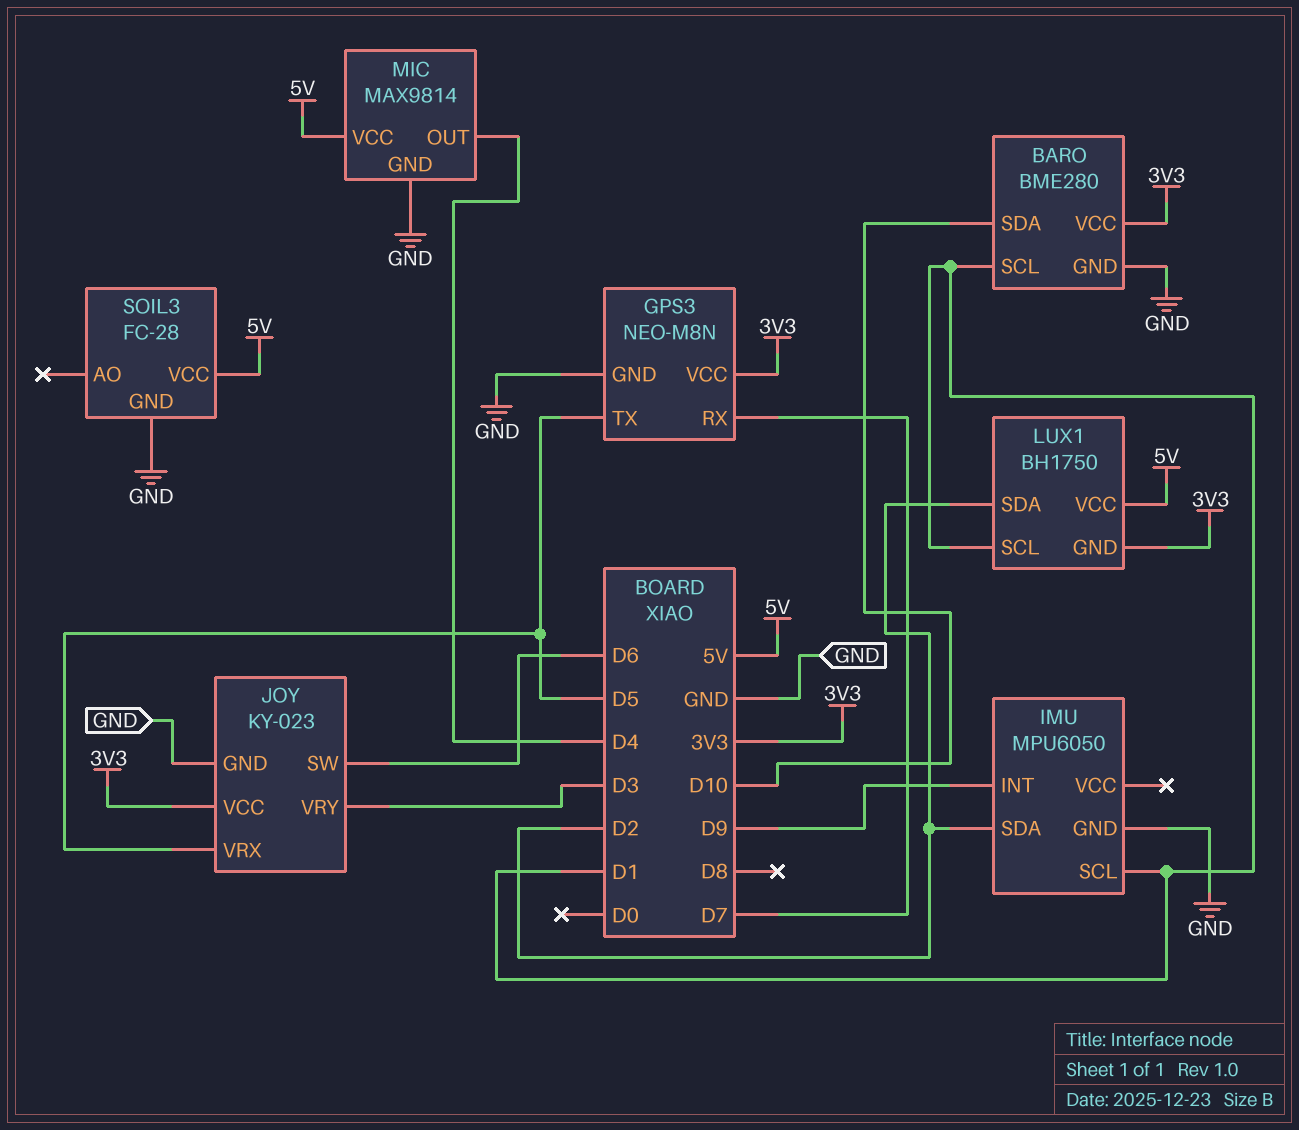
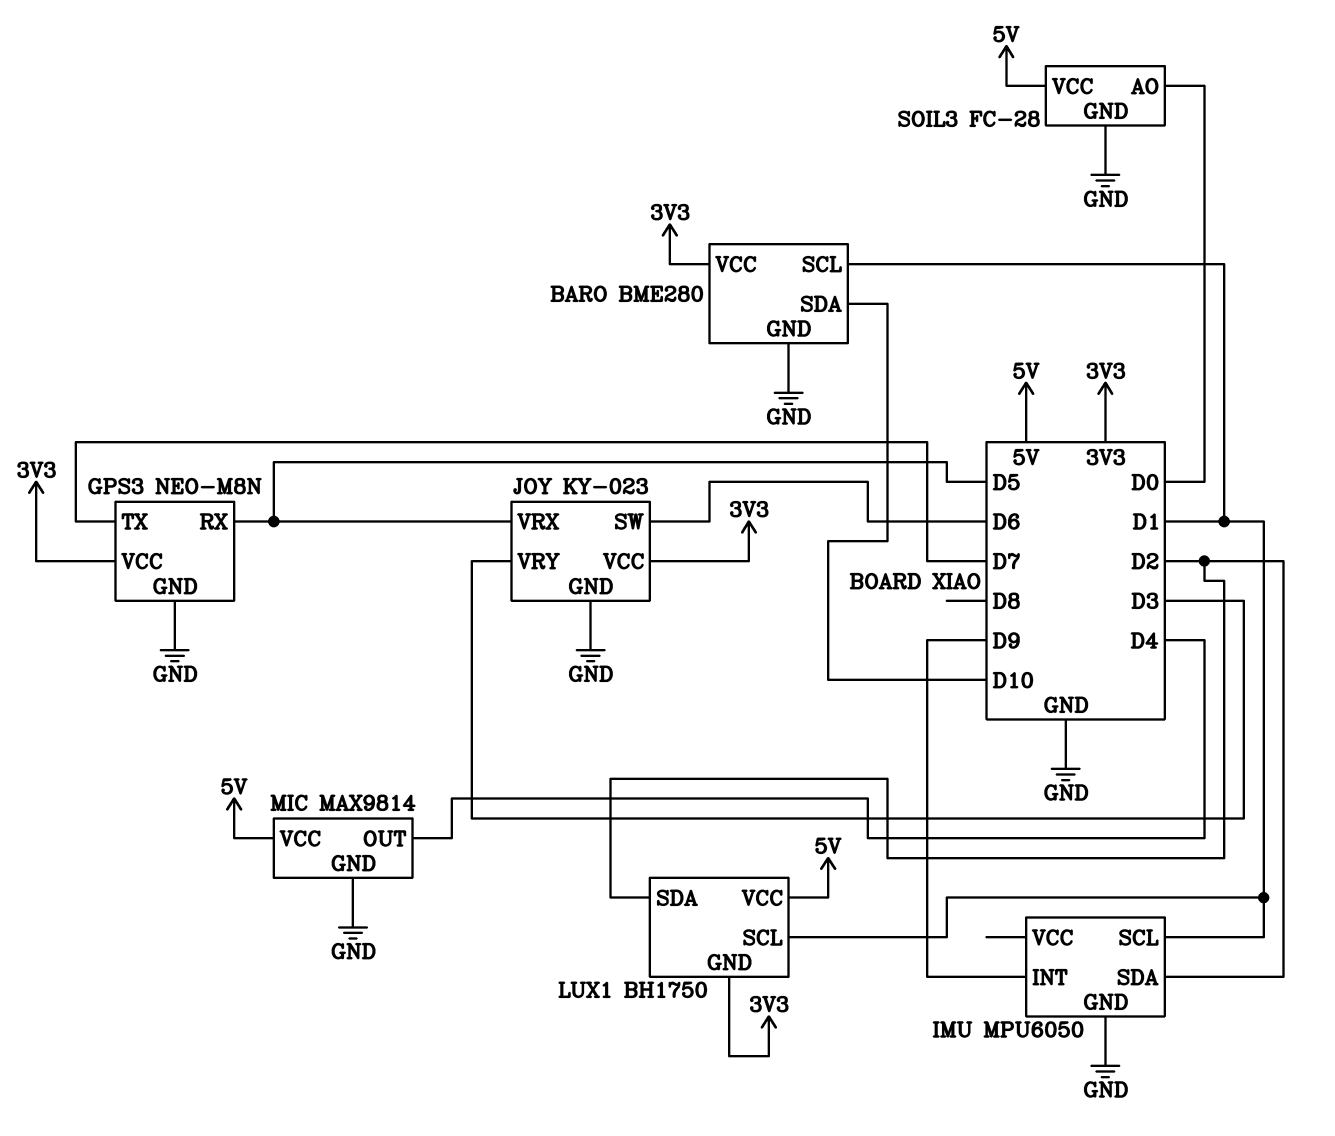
GPS3 pin RX: D7 -> D5
GPS3 pin TX: D5 -> D7
SOIL3 pin AO: none -> D0

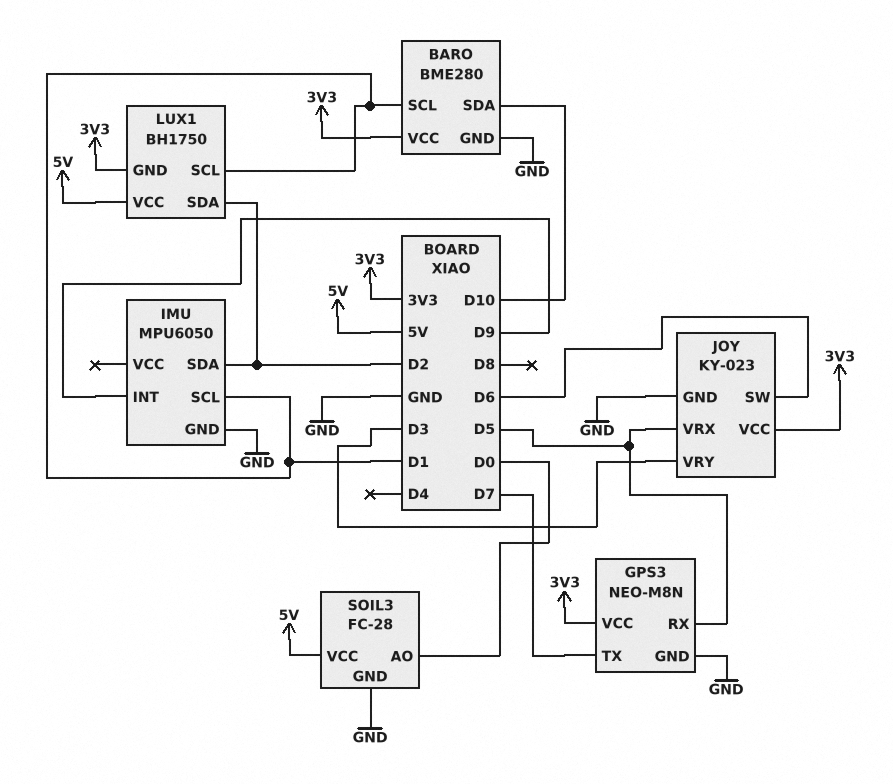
MIC: MAX9814 -> none
MIC pin GND: GND -> none
MIC pin OUT: D4 -> none
MIC pin VCC: 5V -> none

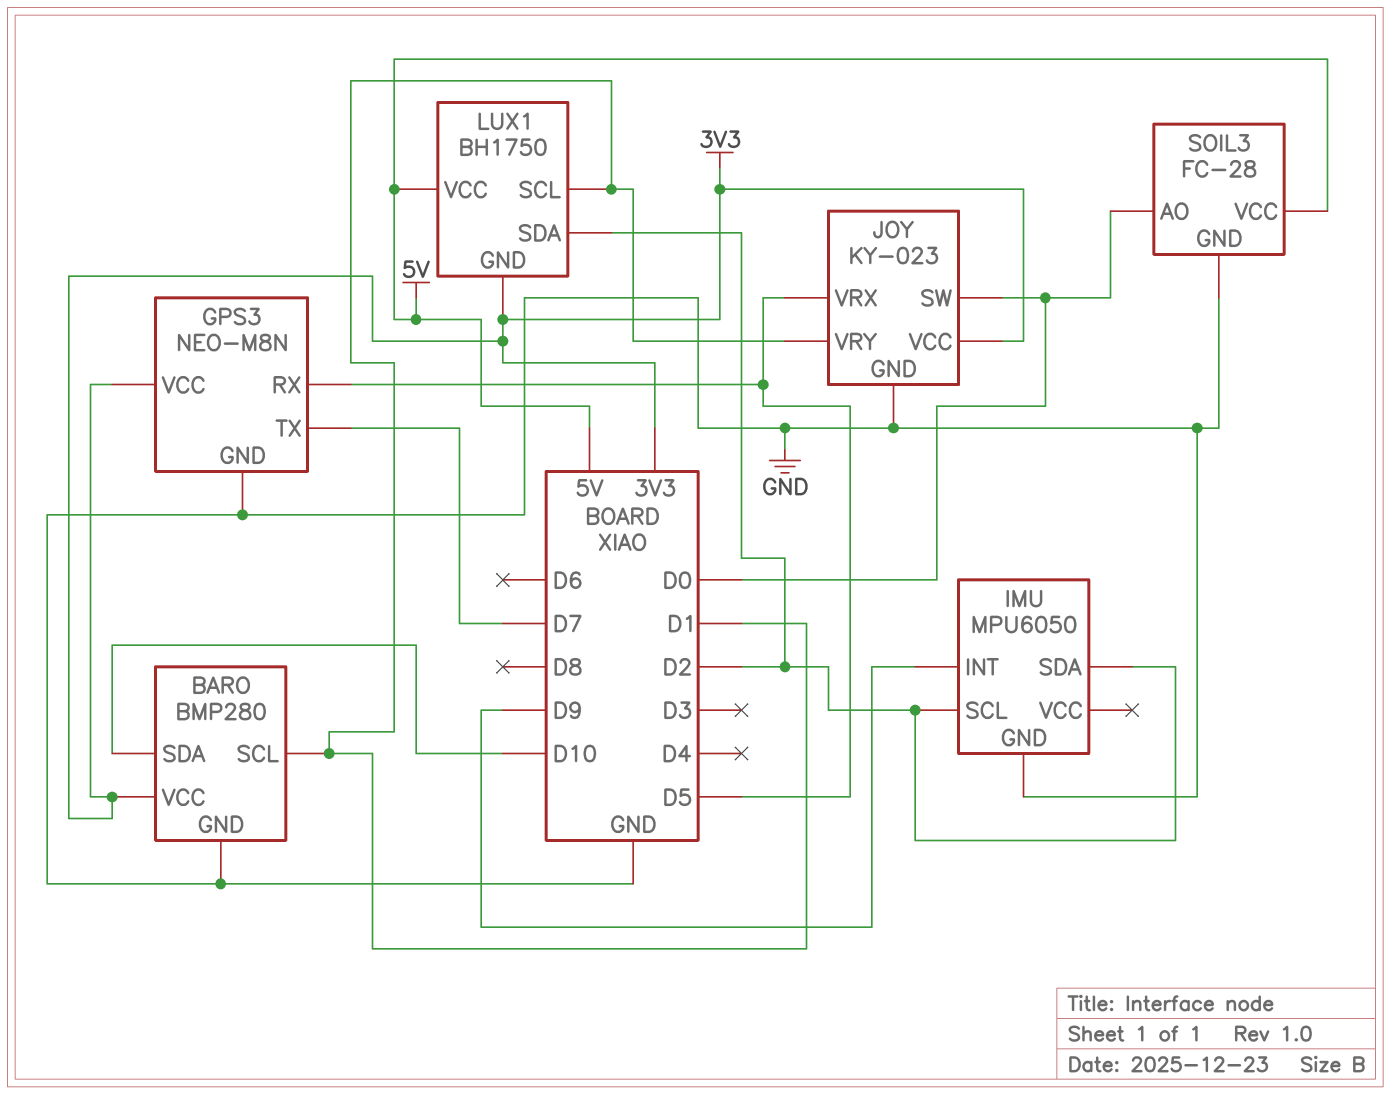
BARO: BME280 -> BMP280
IMU pin SCL: D1 -> D2
JOY pin SW: D6 -> D0
JOY pin VRY: D3 -> D1

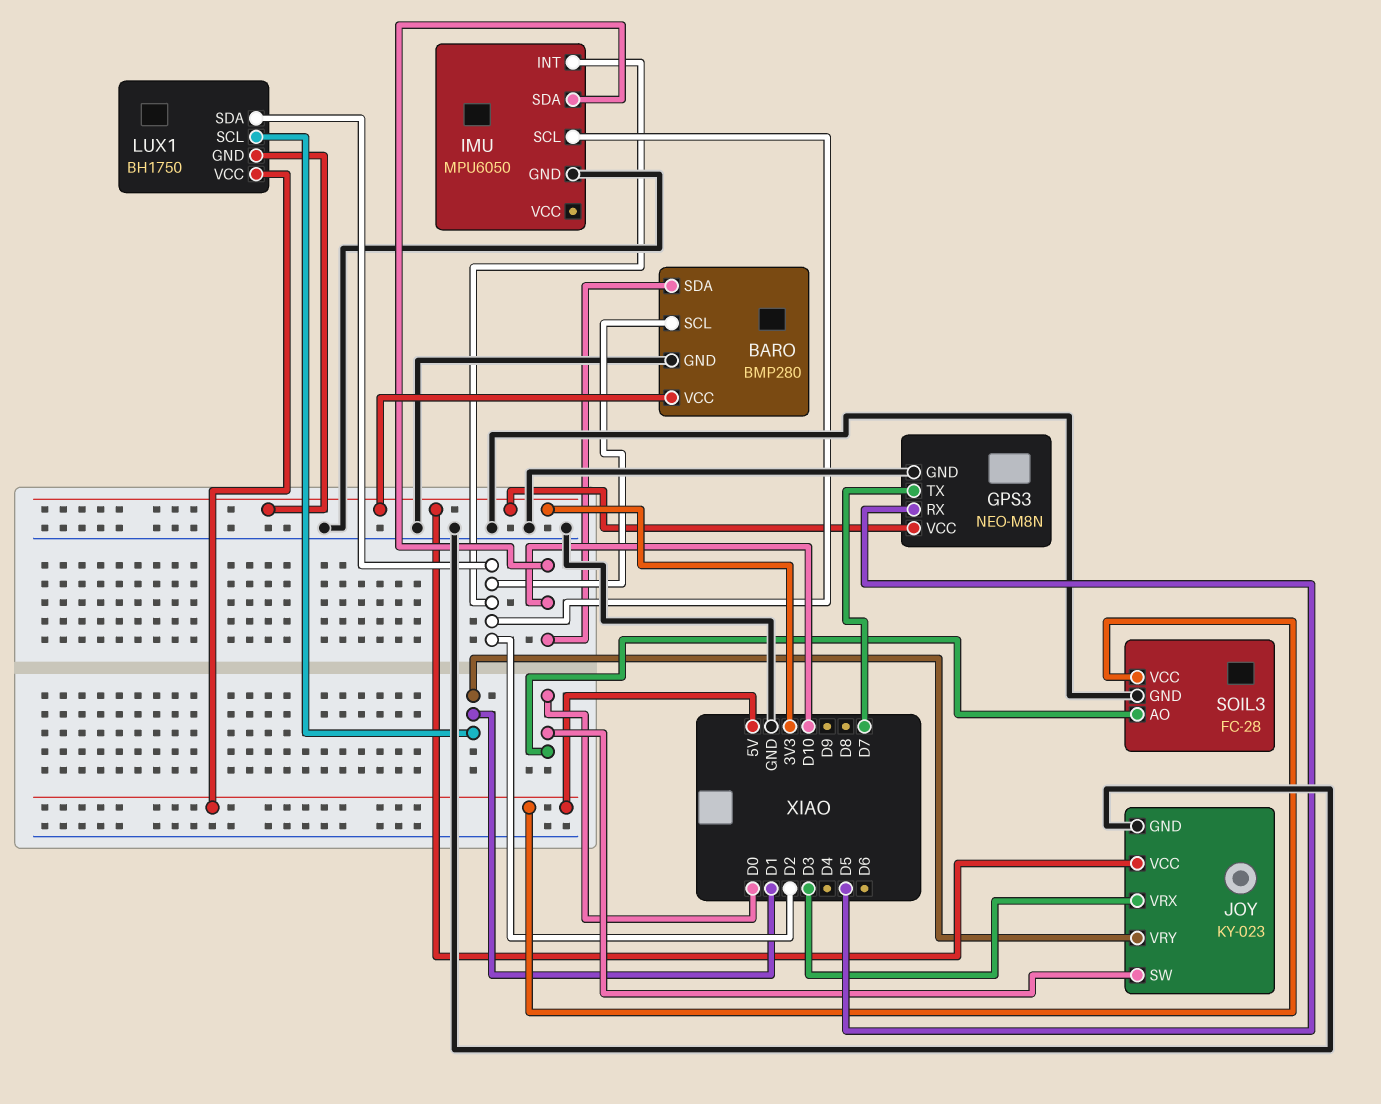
BARO pin SCL: D1 -> D2
IMU pin INT: D9 -> D2
IMU pin SDA: D2 -> D10
JOY pin VRX: D5 -> D3

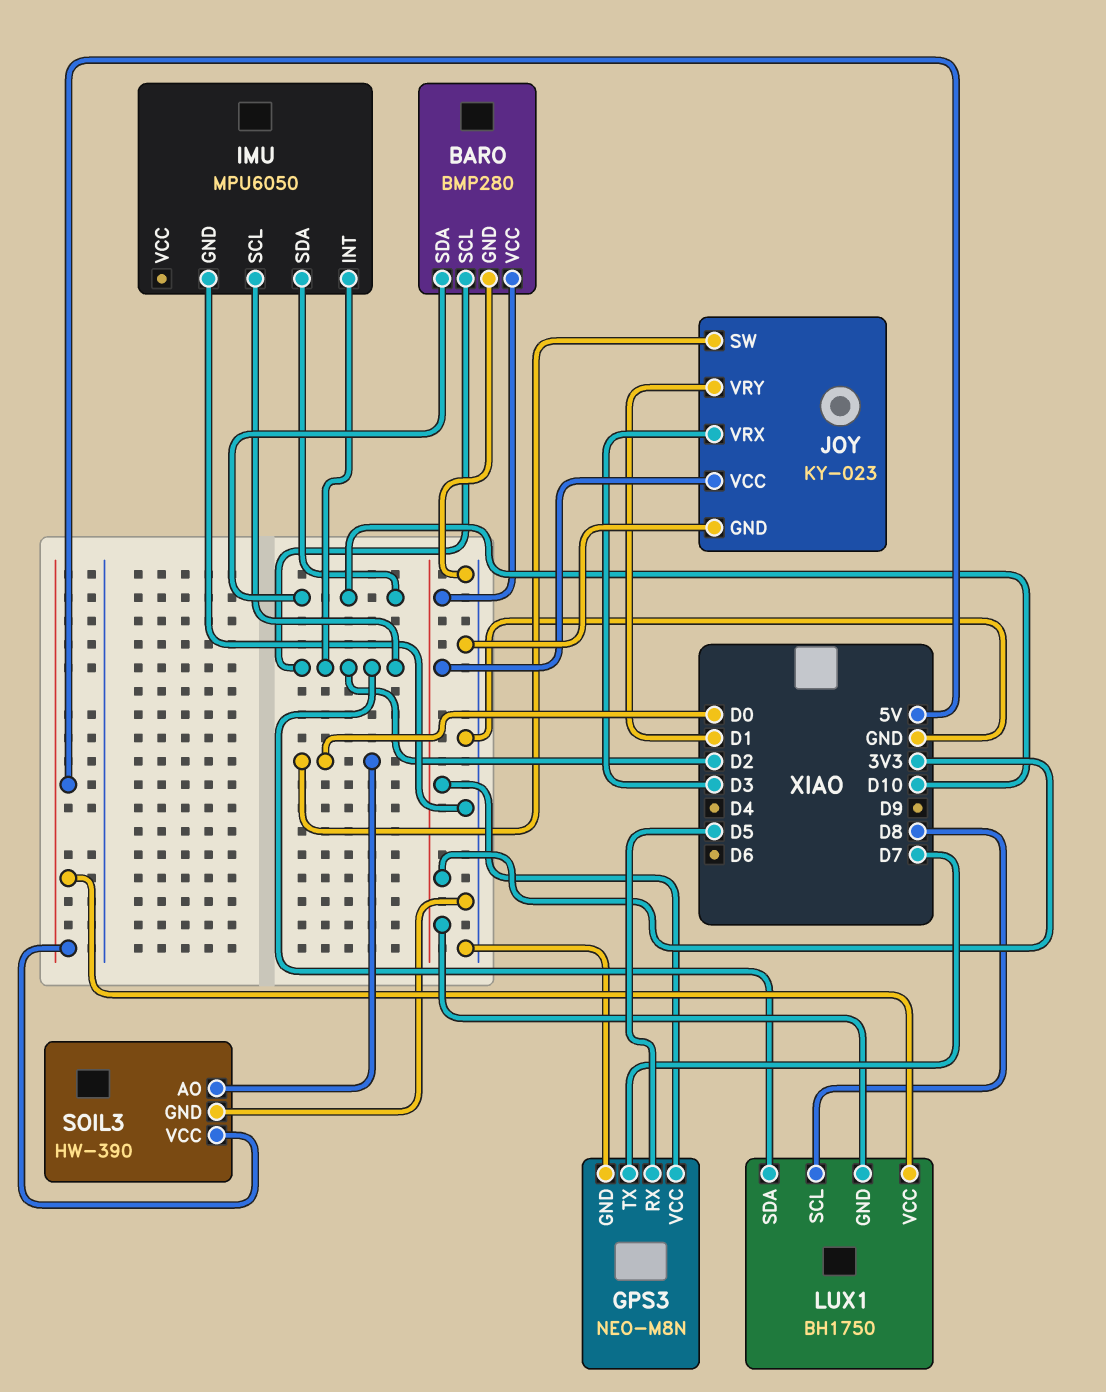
LUX1 pin SCL: D1 -> D8
SOIL3: FC-28 -> HW-390

